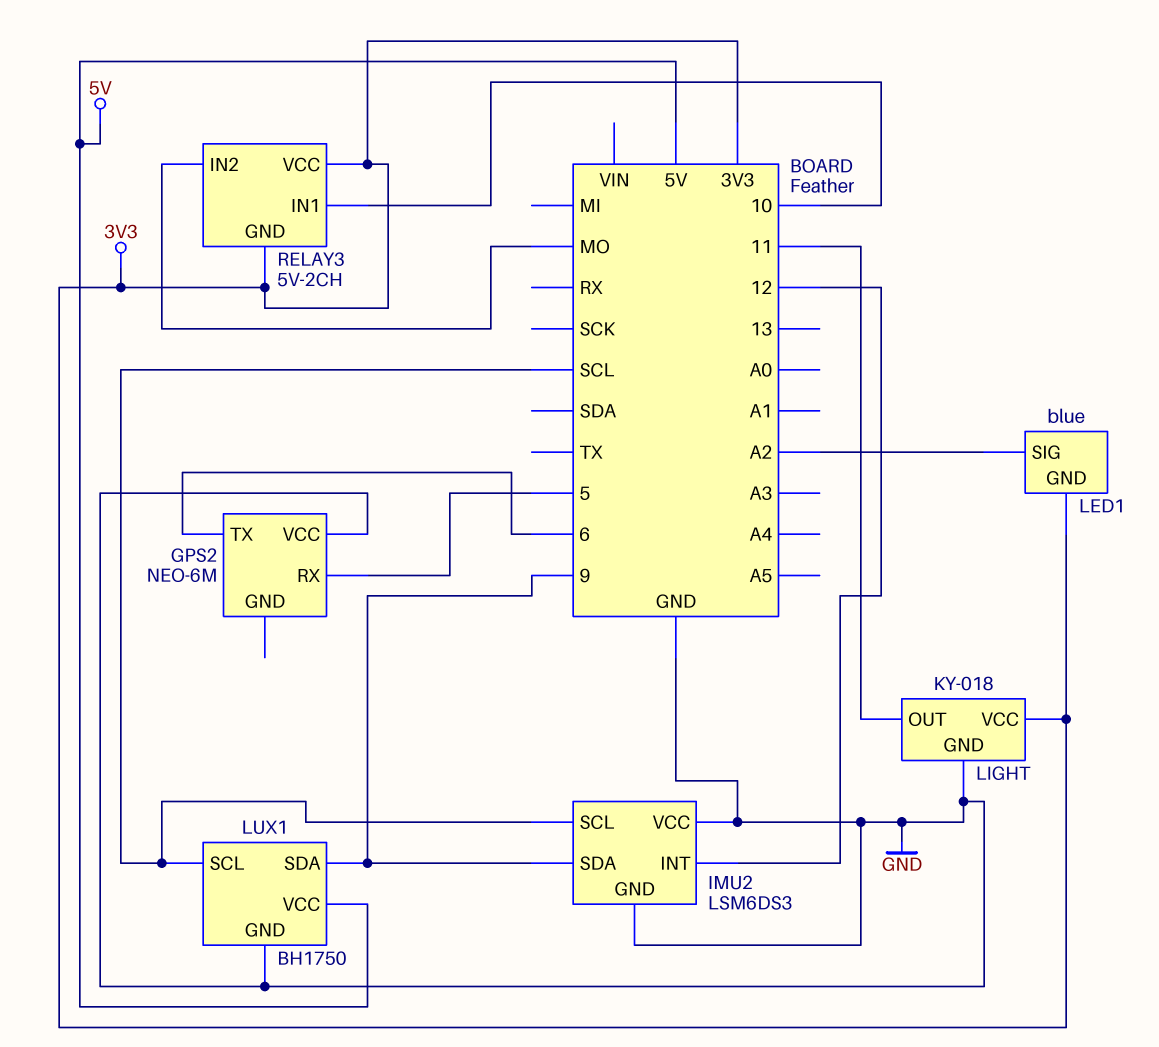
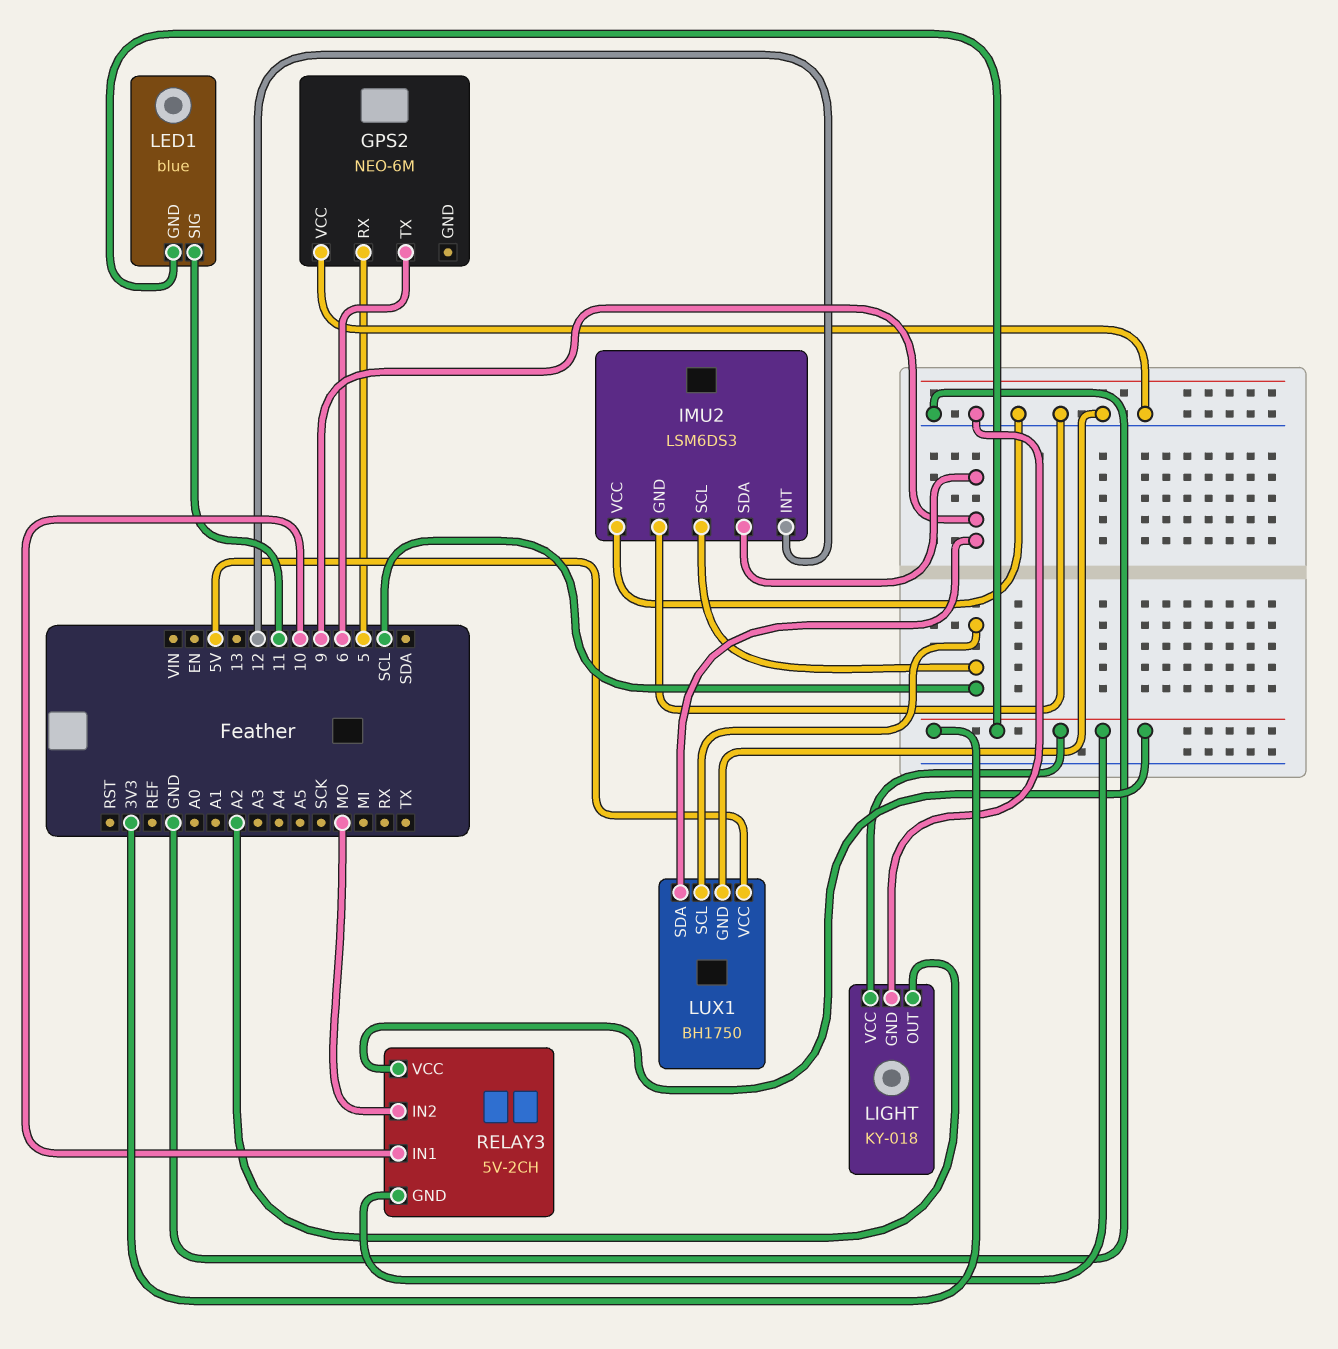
LED1 pin SIG: A2 -> 11
LIGHT pin OUT: 11 -> A2

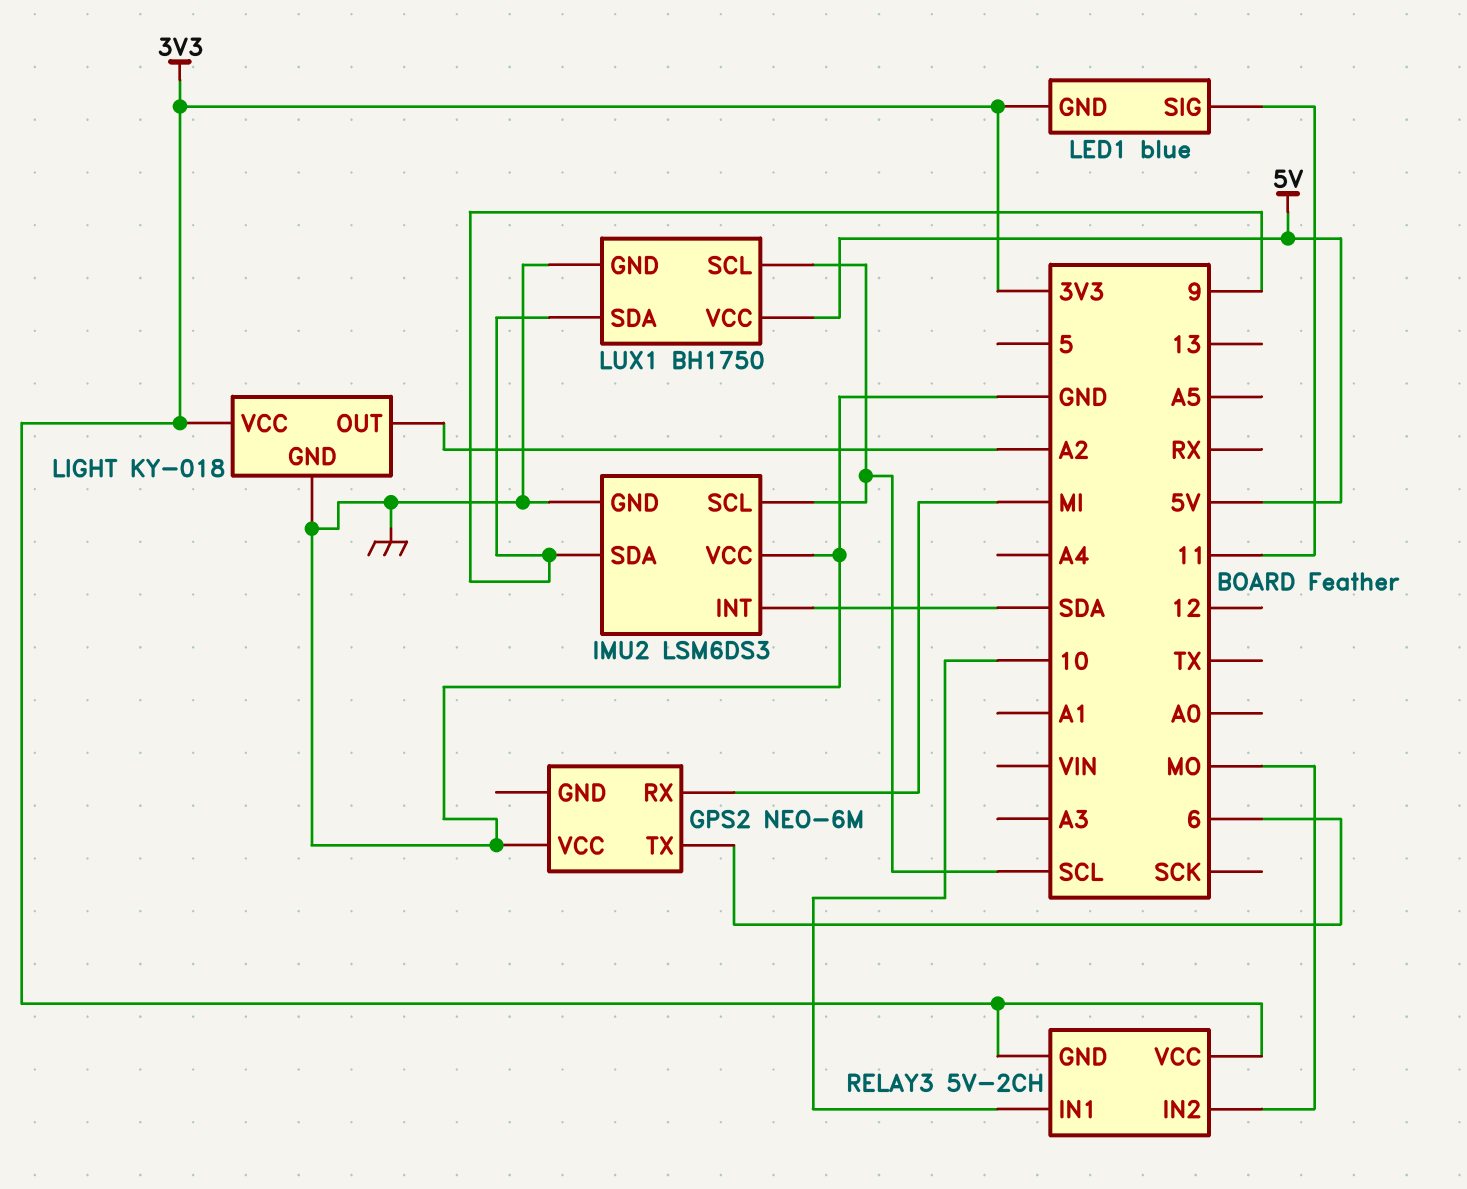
GPS2 pin RX: 5 -> MI
IMU2 pin INT: 12 -> SDA

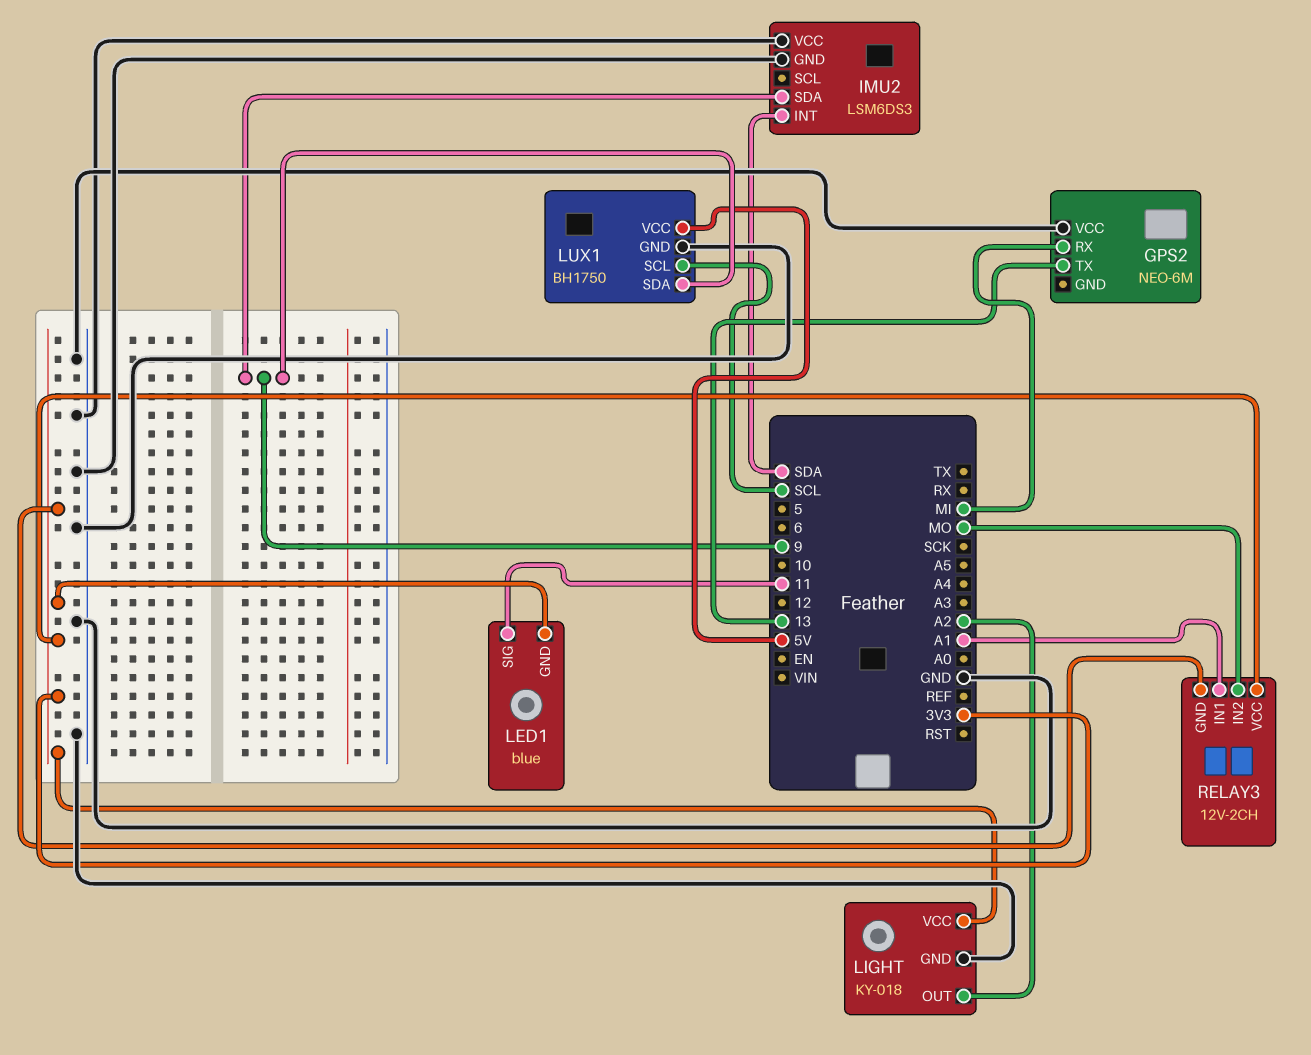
GPS2 pin TX: 6 -> 13
IMU2 pin SCL: SCL -> none
RELAY3: 5V-2CH -> 12V-2CH
RELAY3 pin IN1: 10 -> A1

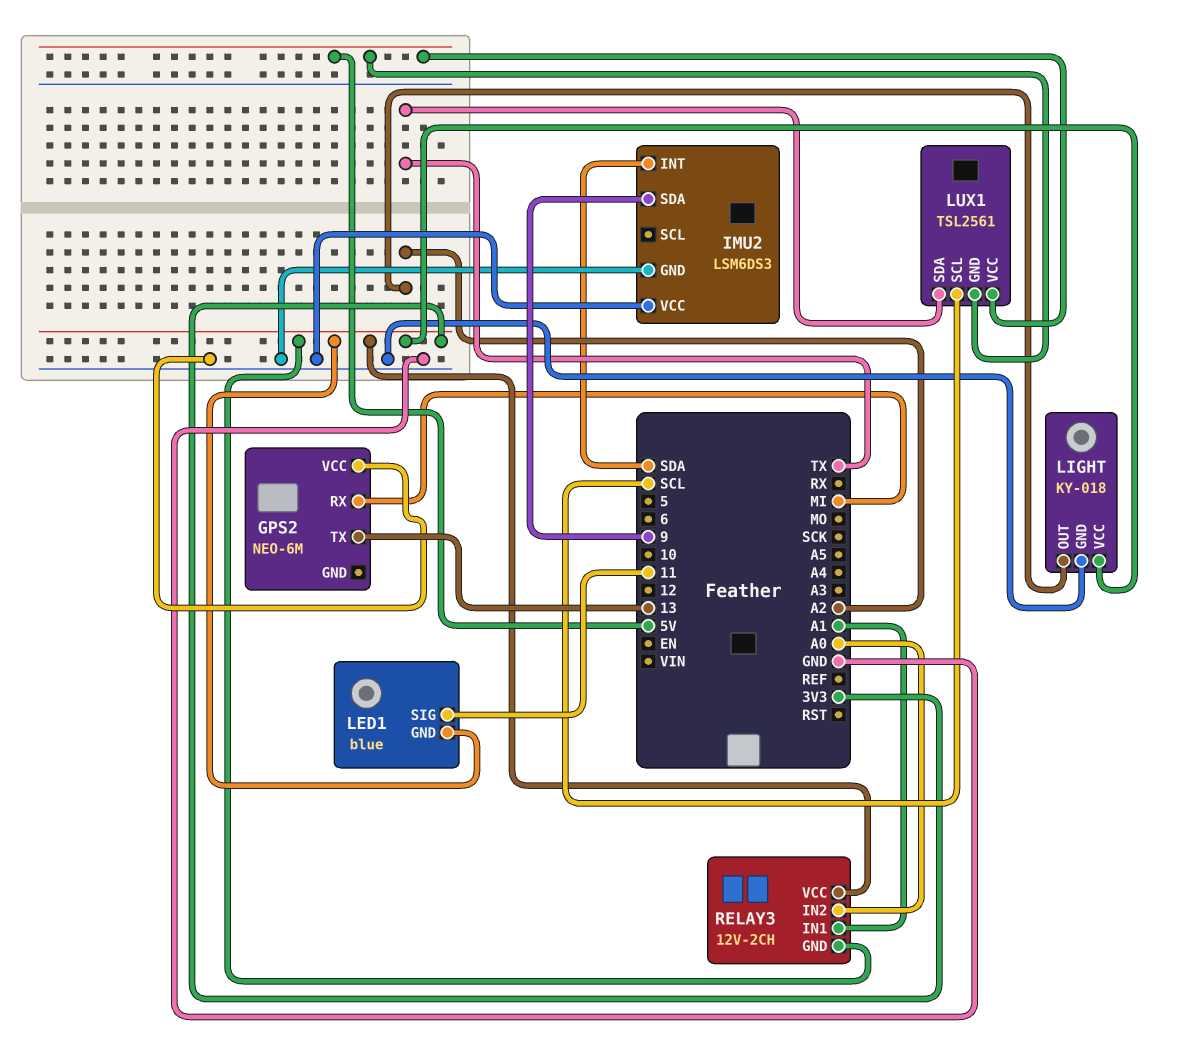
LUX1: BH1750 -> TSL2561
LUX1 pin GND: GND -> 5V
LUX1 pin SDA: 9 -> TX
RELAY3 pin IN2: MO -> A0

